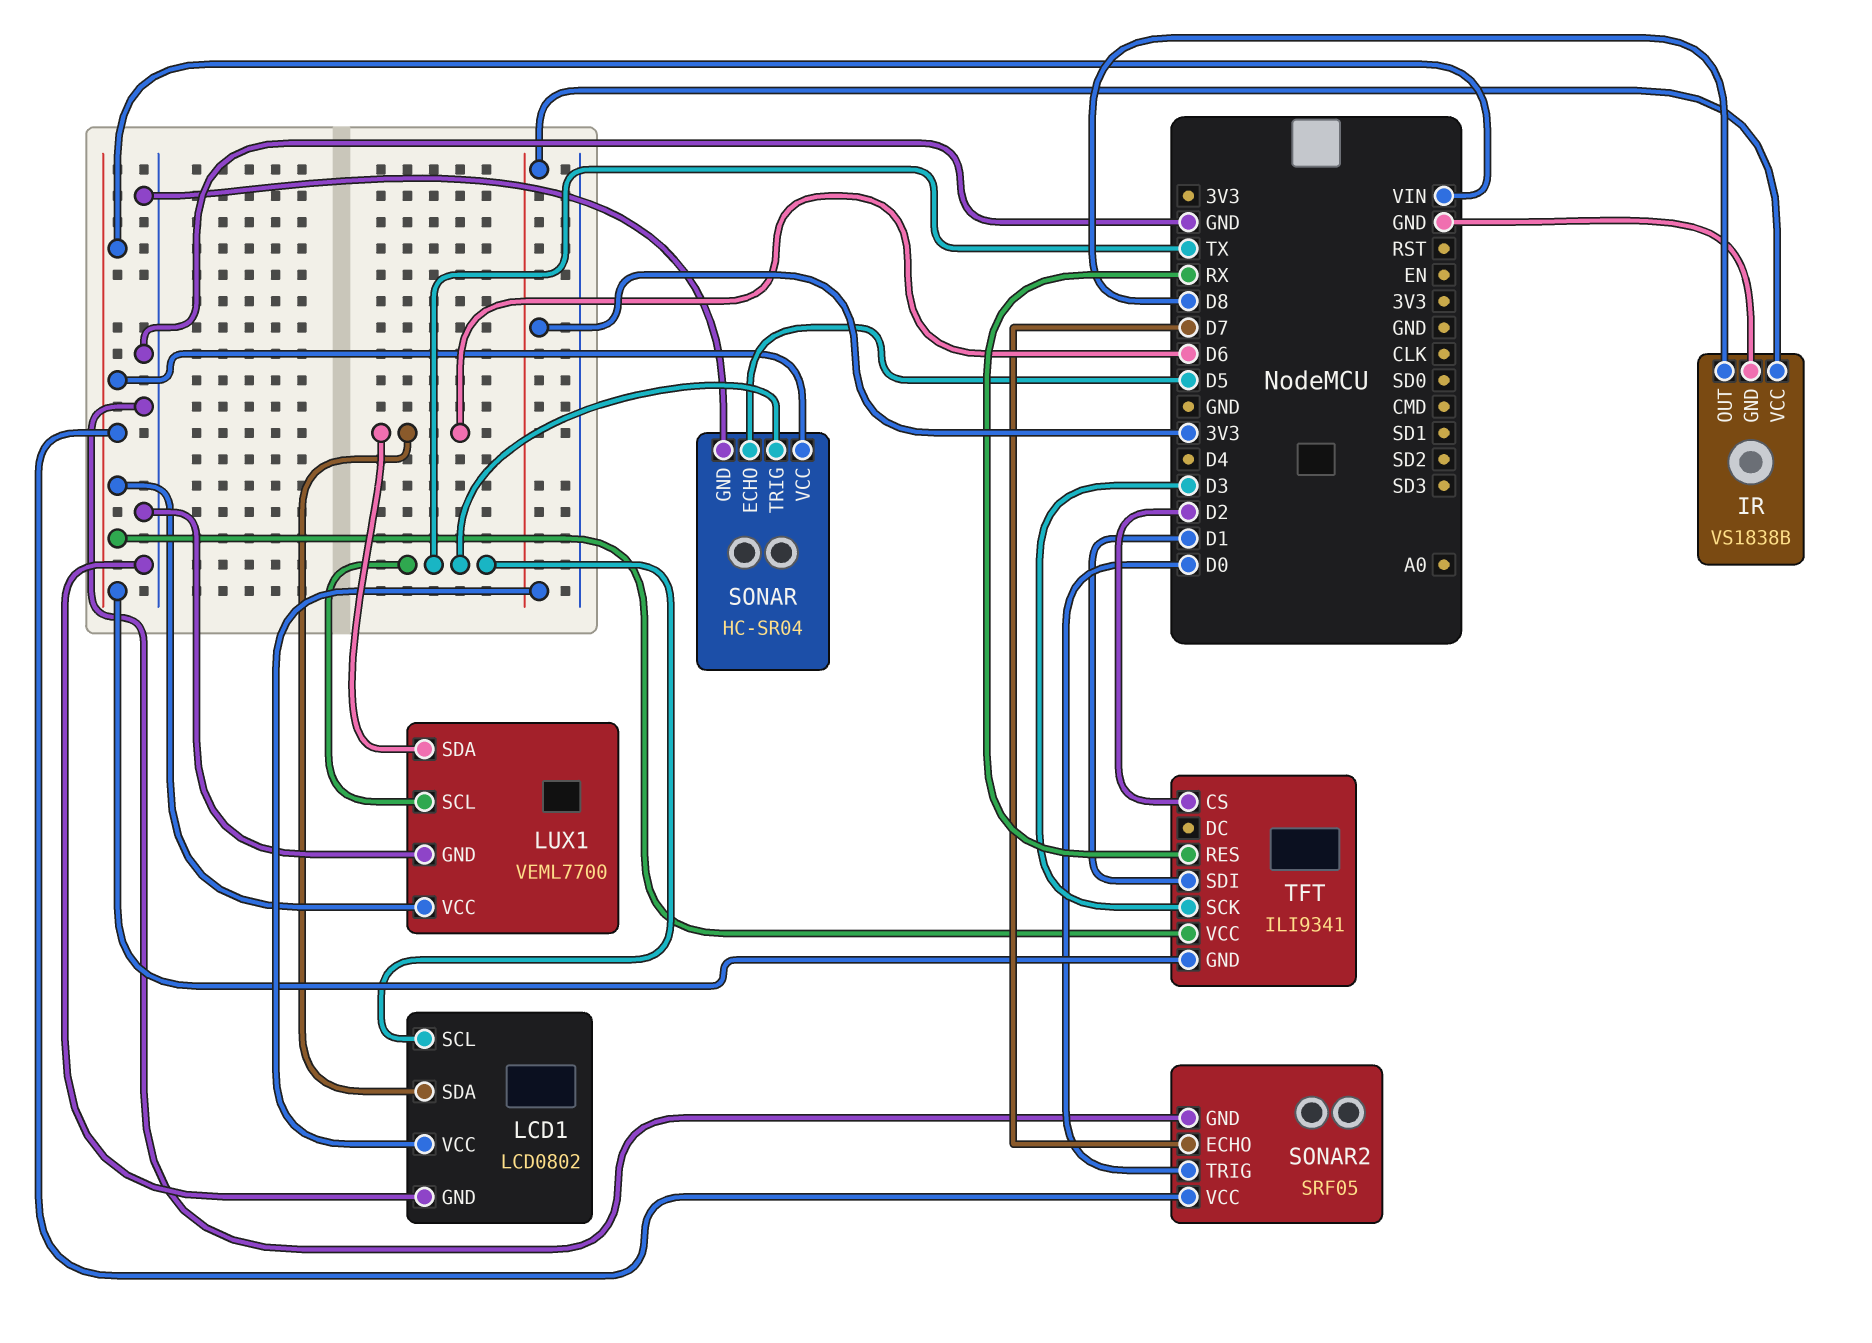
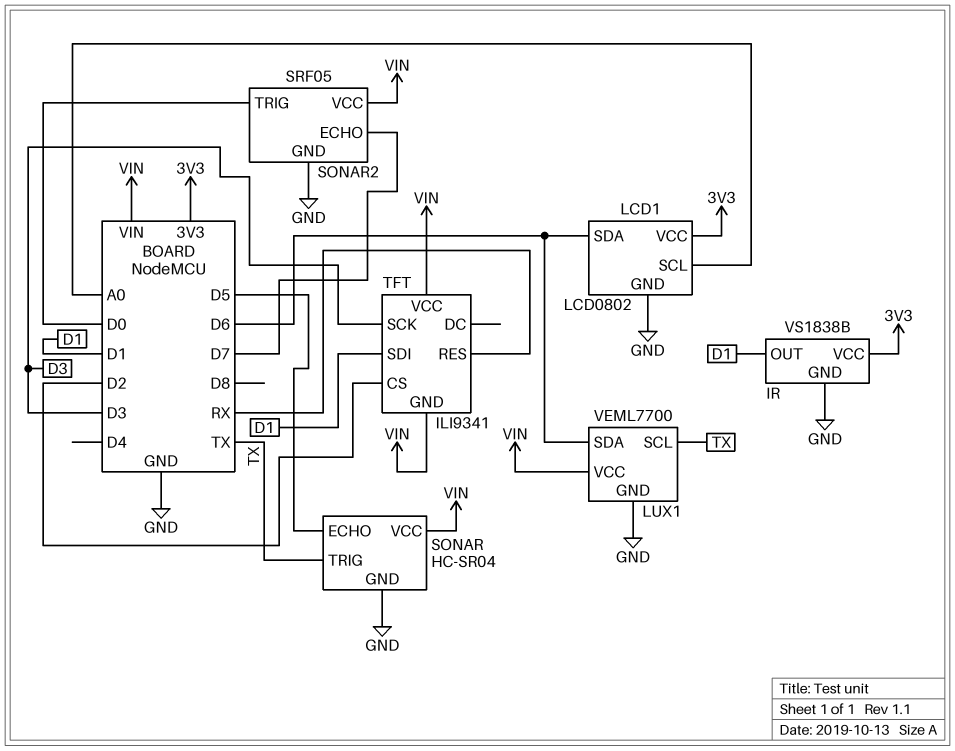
IR pin OUT: D8 -> D1
LCD1 pin SCL: TX -> A0

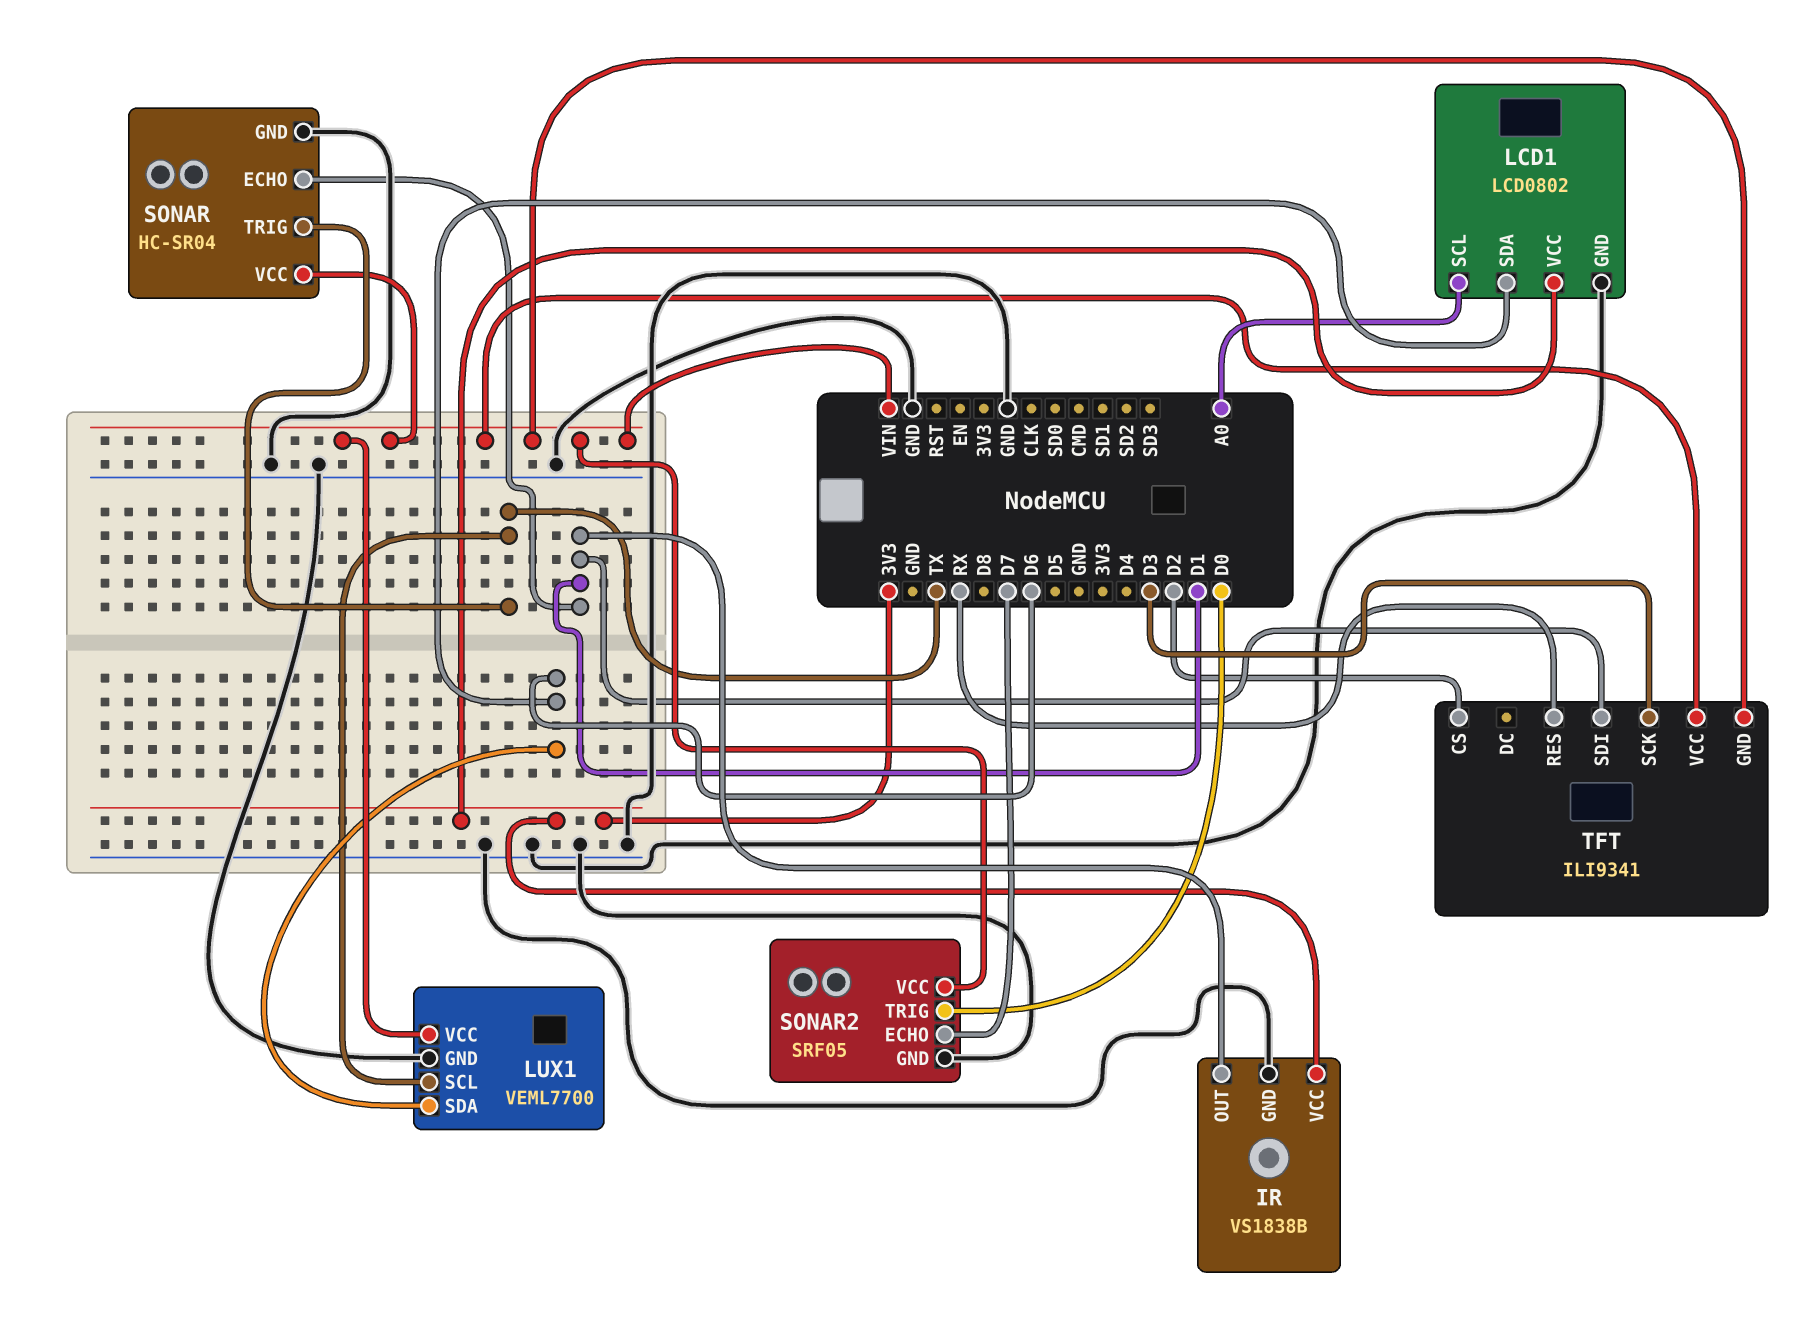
SONAR pin ECHO: D5 -> D1

